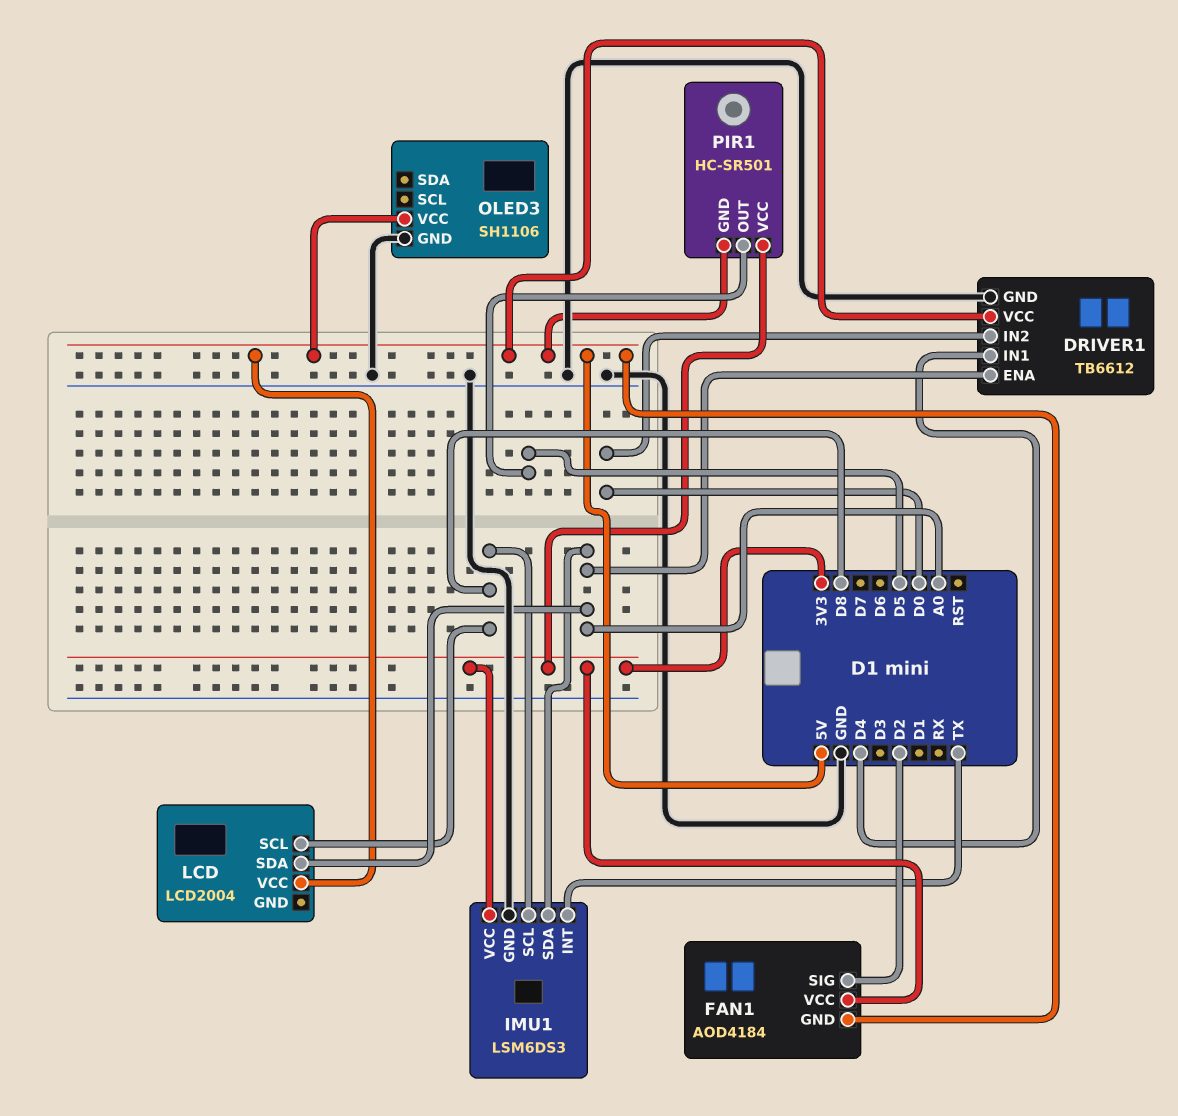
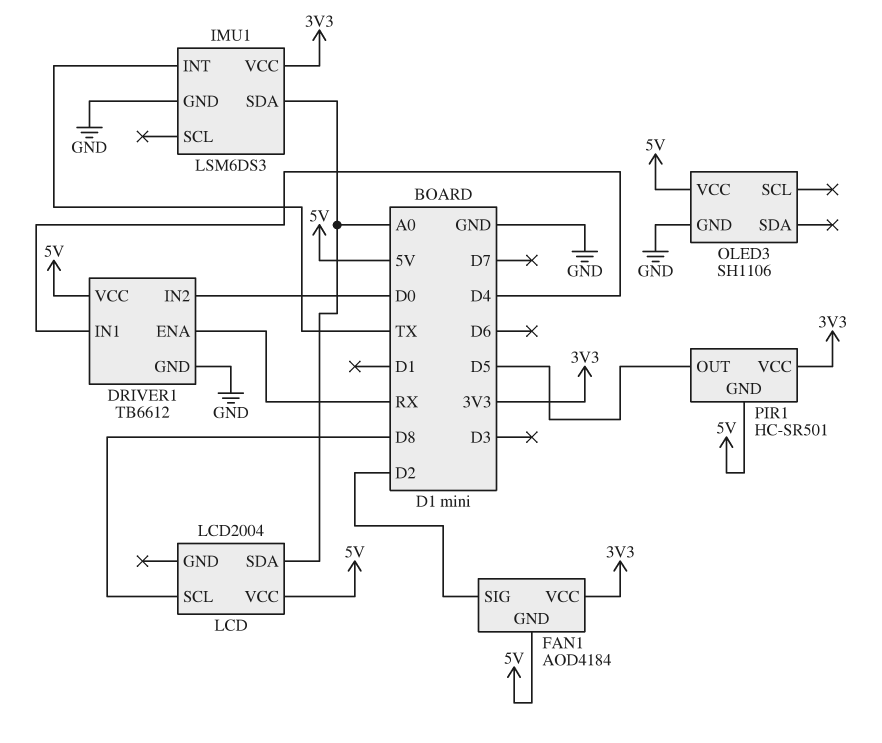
DRIVER1 pin ENA: A0 -> RX
IMU1 pin SCL: D8 -> none

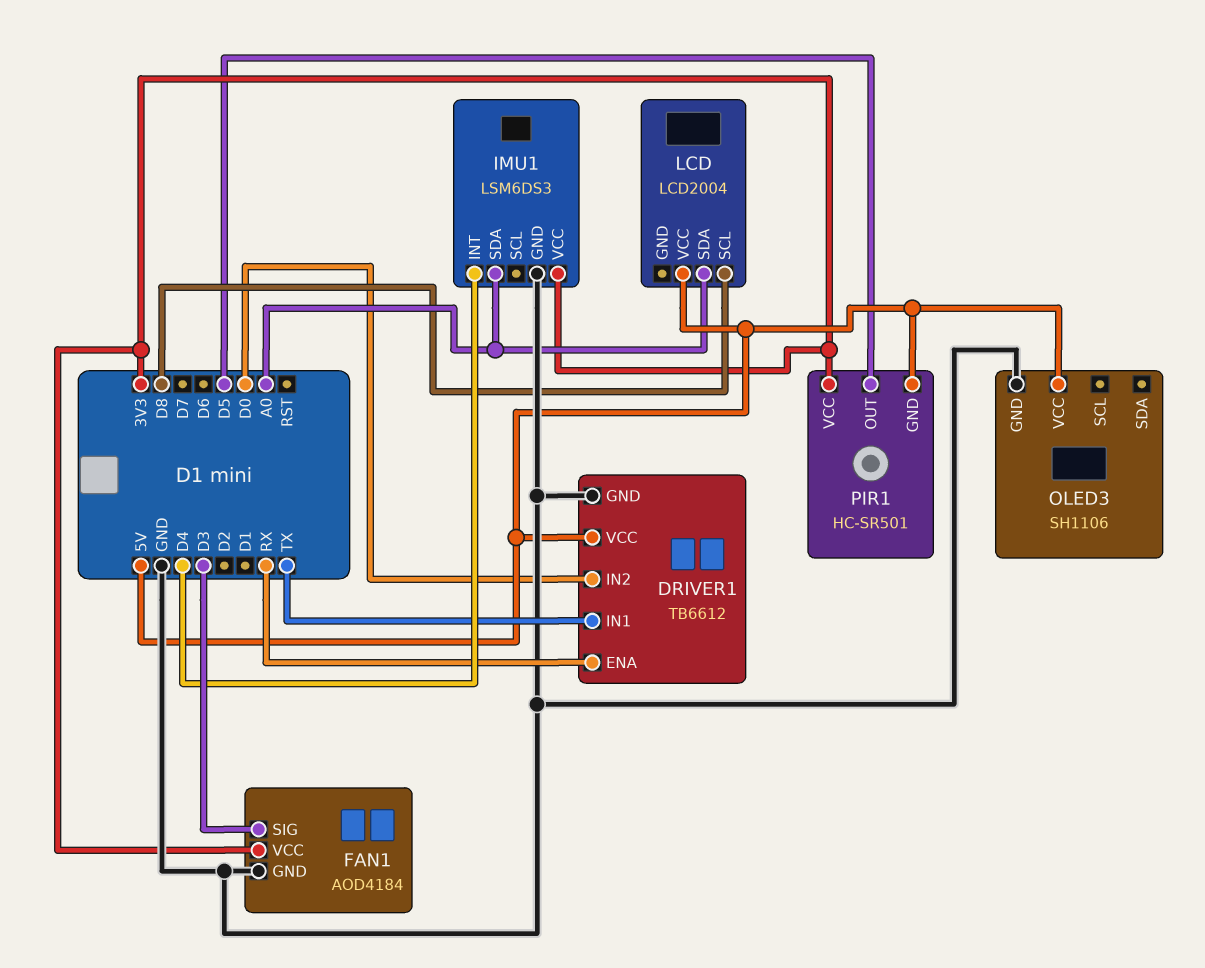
DRIVER1 pin IN1: D4 -> TX
FAN1 pin GND: 5V -> GND
FAN1 pin SIG: D2 -> D3
IMU1 pin INT: TX -> D4

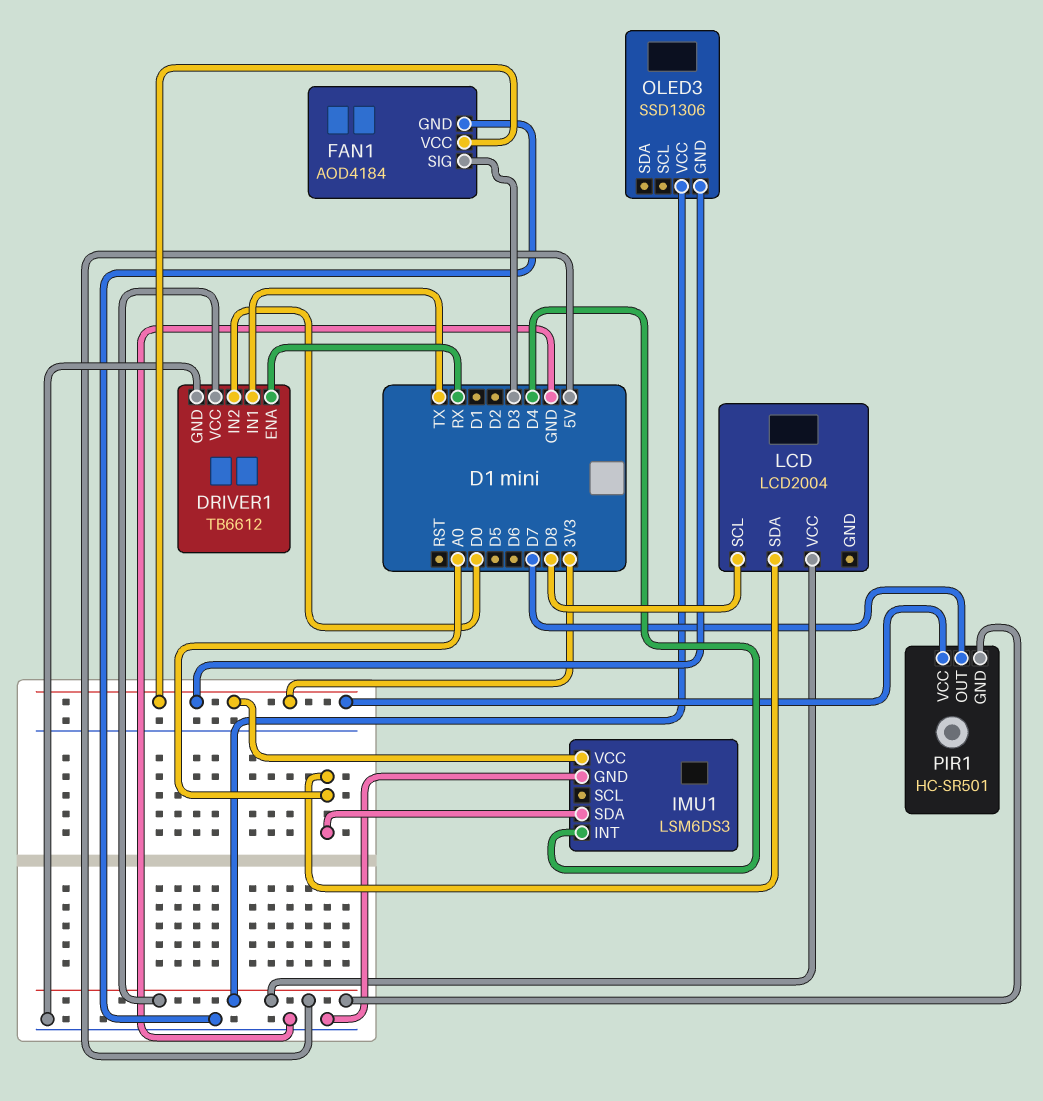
OLED3: SH1106 -> SSD1306
OLED3 pin GND: GND -> 3V3
PIR1 pin OUT: D5 -> D7

